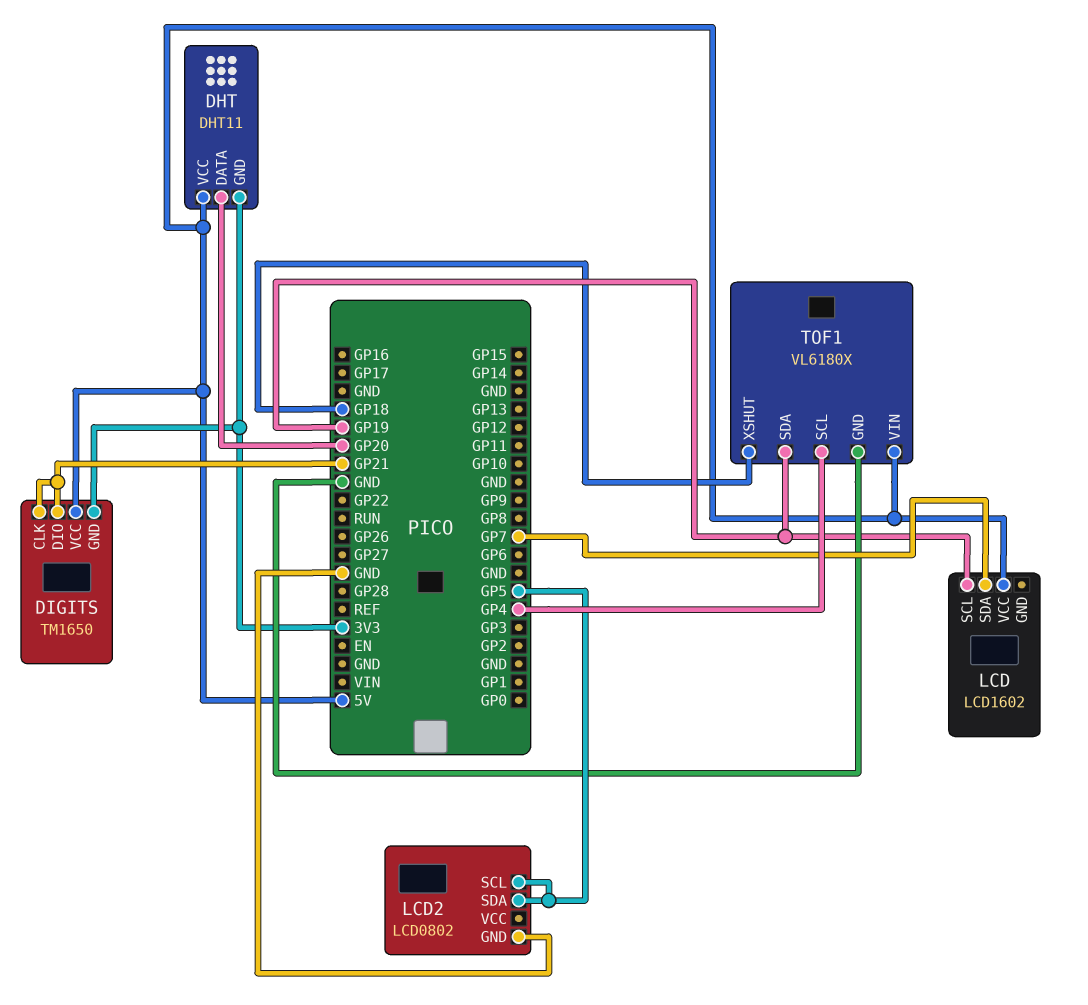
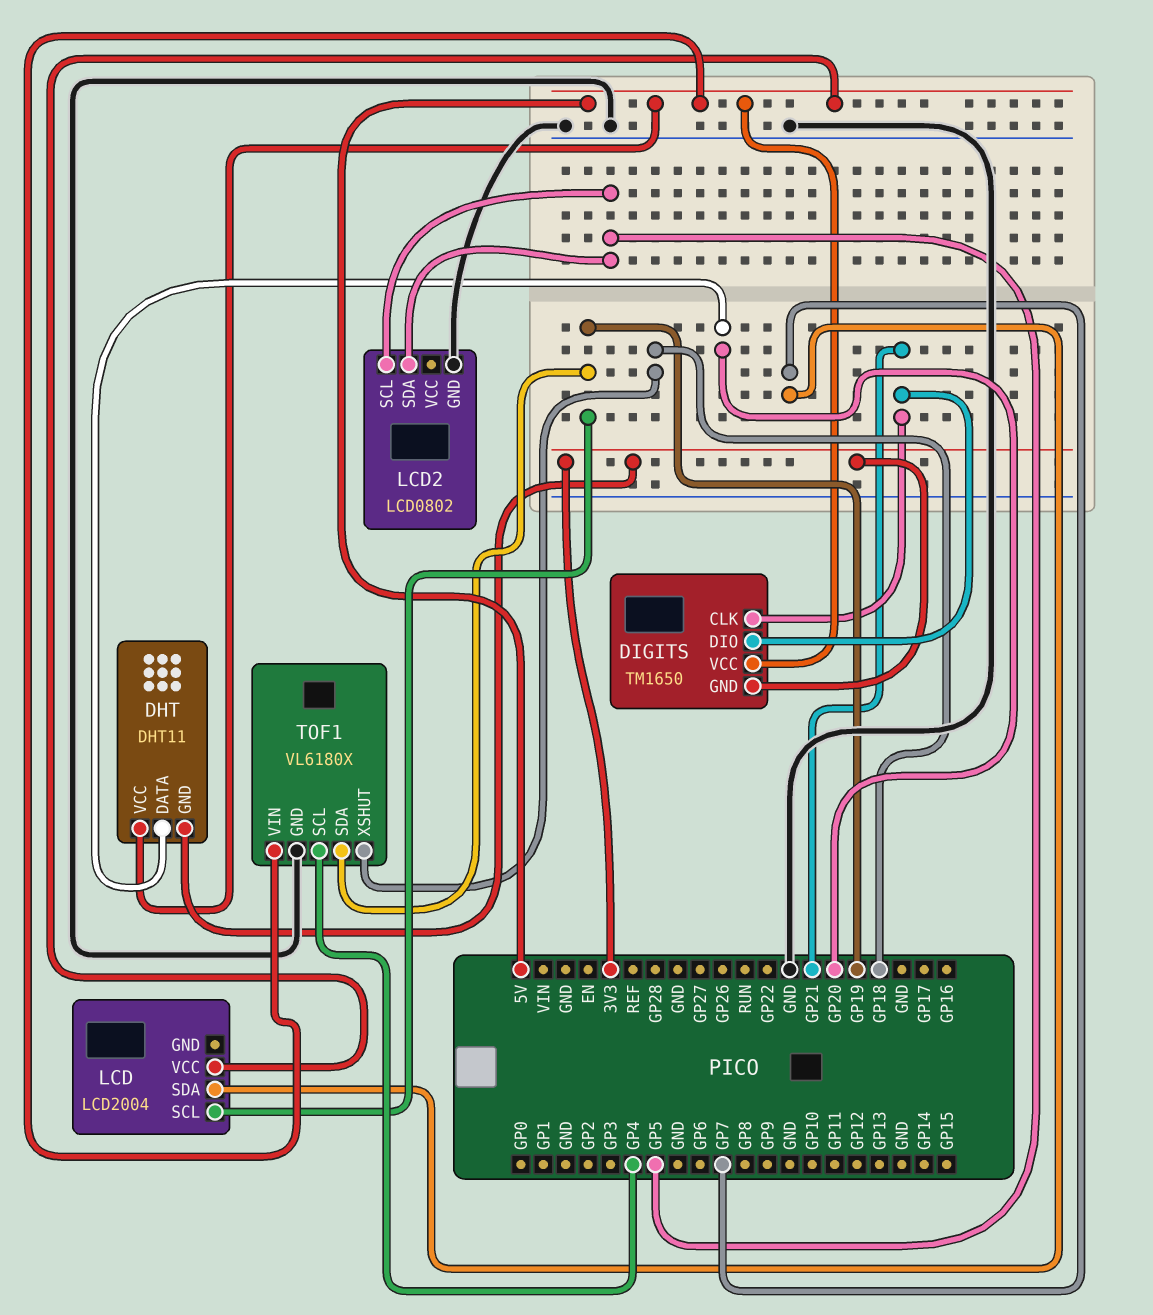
LCD: LCD1602 -> LCD2004

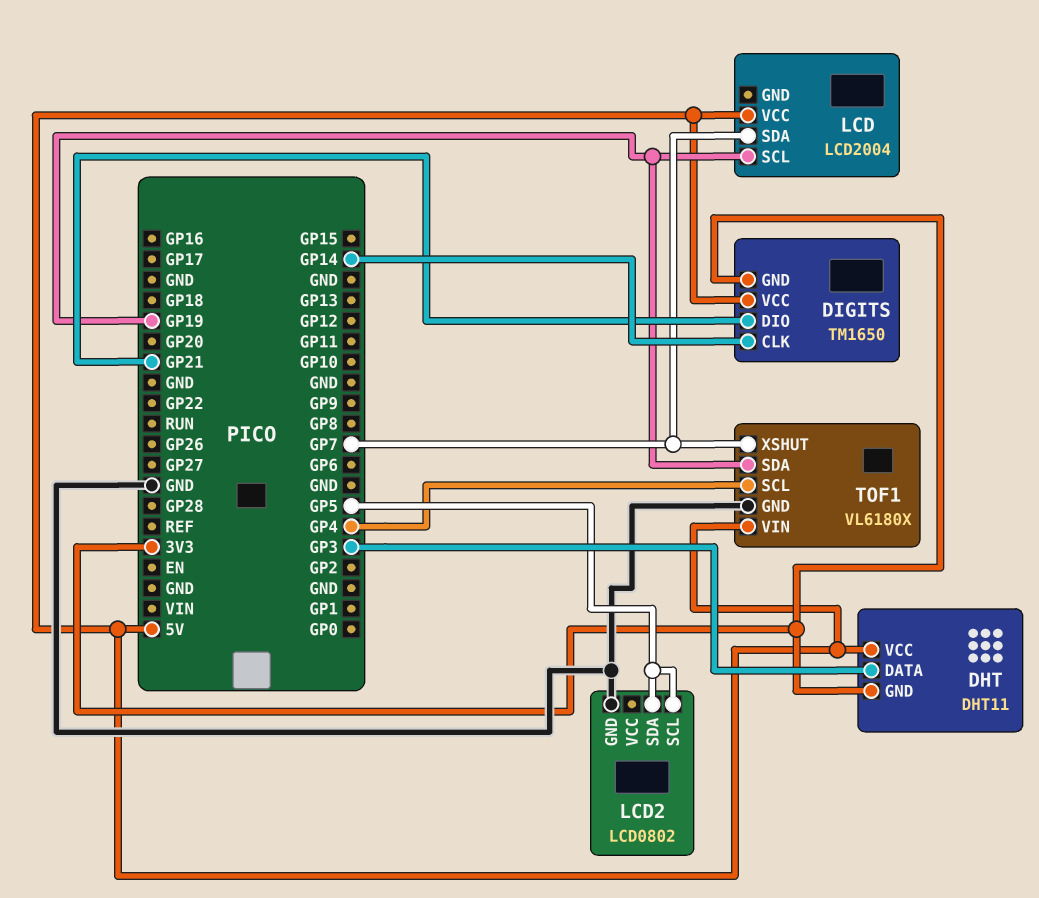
DHT pin DATA: GP20 -> GP3
DIGITS pin CLK: GP21 -> GP14
TOF1 pin XSHUT: GP18 -> GP7

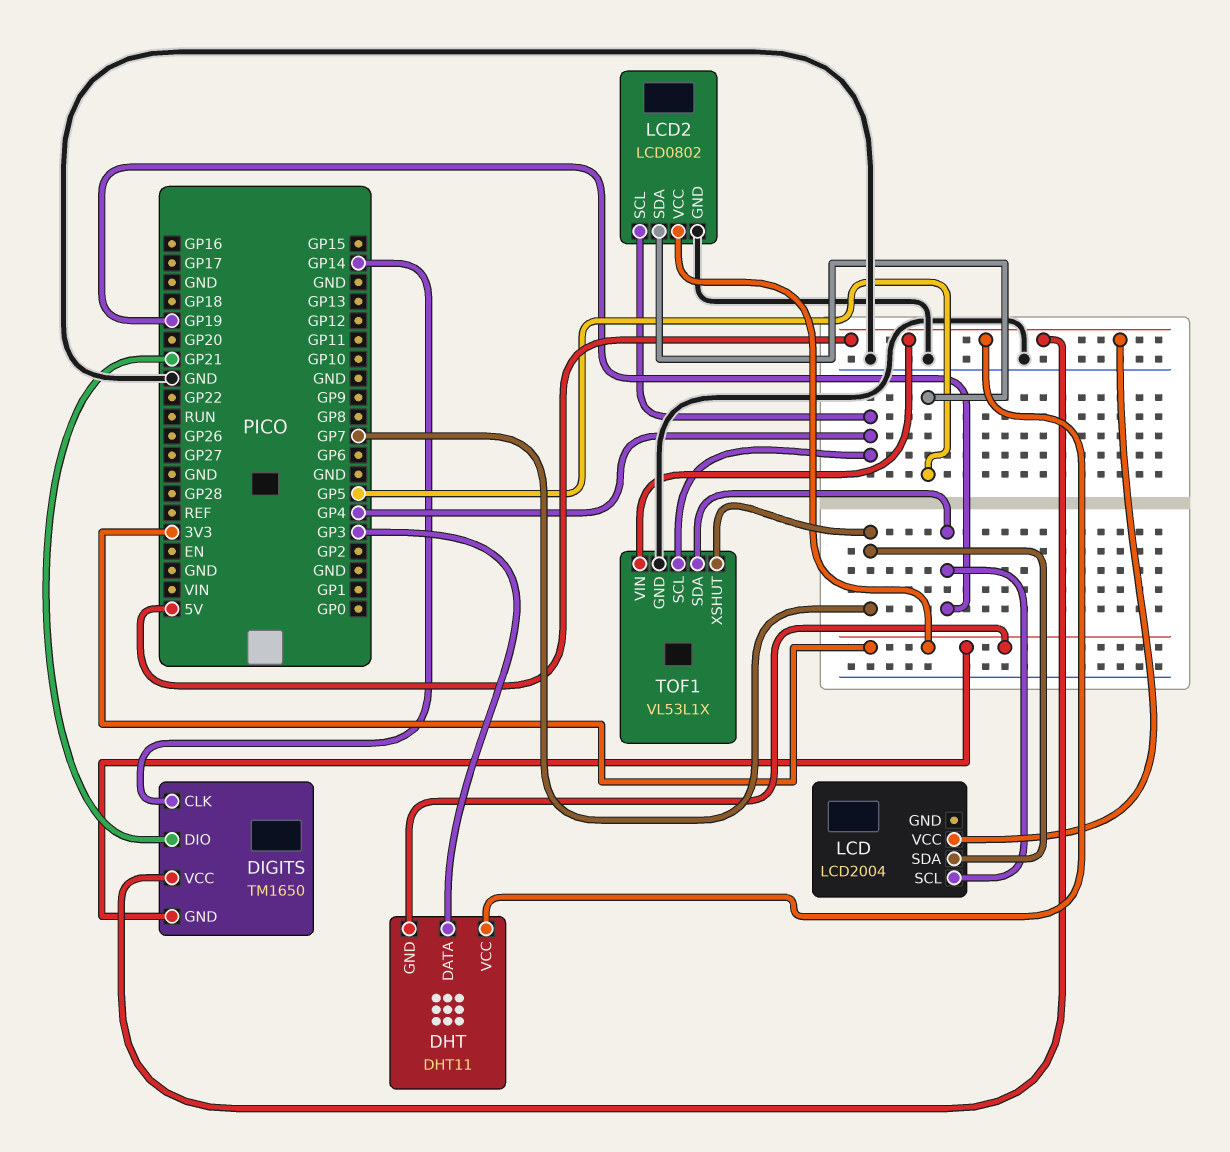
LCD2 pin SCL: GP5 -> GP4
LCD2 pin VCC: none -> 3V3
TOF1: VL6180X -> VL53L1X

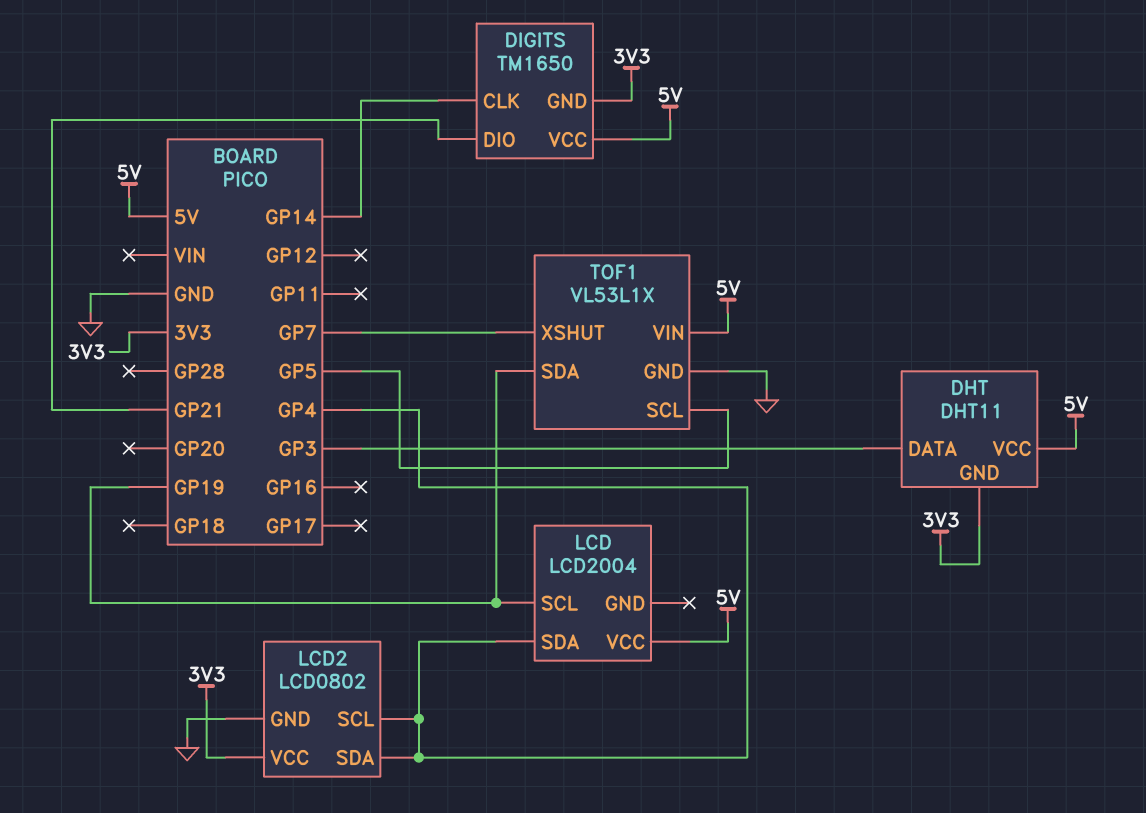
LCD pin SDA: GP7 -> GP4
LCD2 pin SDA: GP5 -> GP4
TOF1 pin SCL: GP4 -> GP5

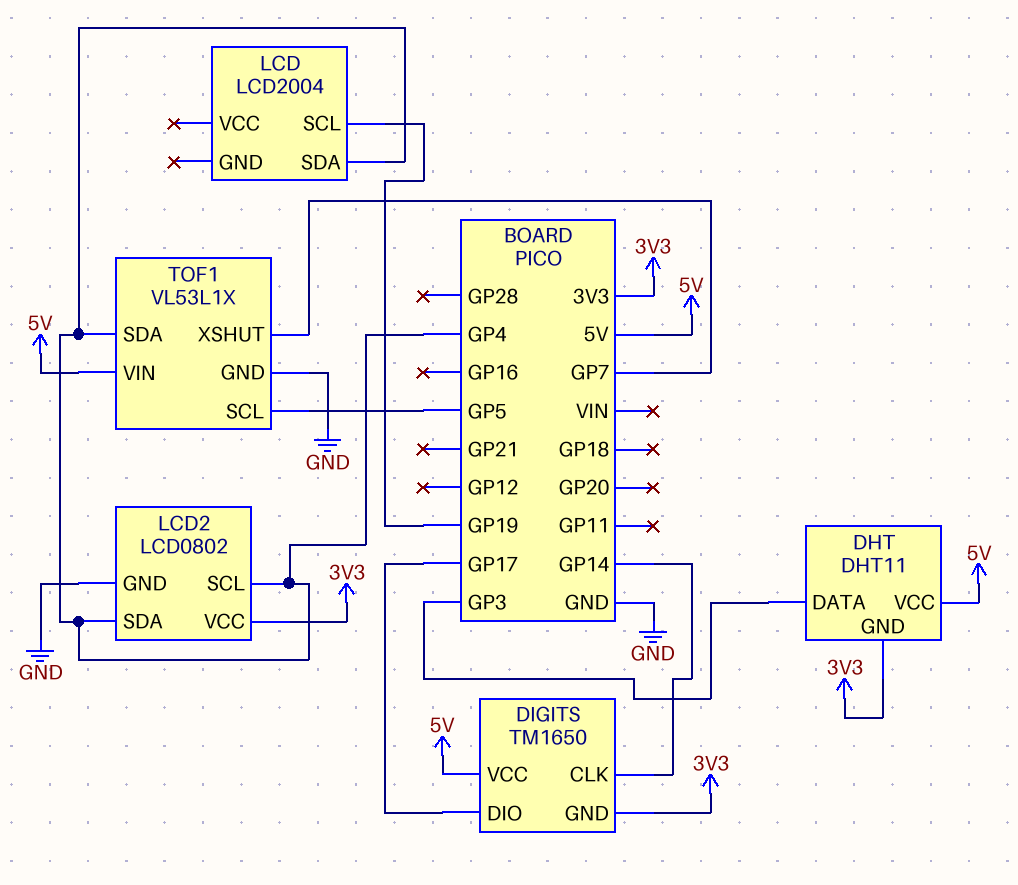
DIGITS pin DIO: GP21 -> GP17
LCD pin VCC: 5V -> none
TOF1 pin SDA: GP19 -> GP4

